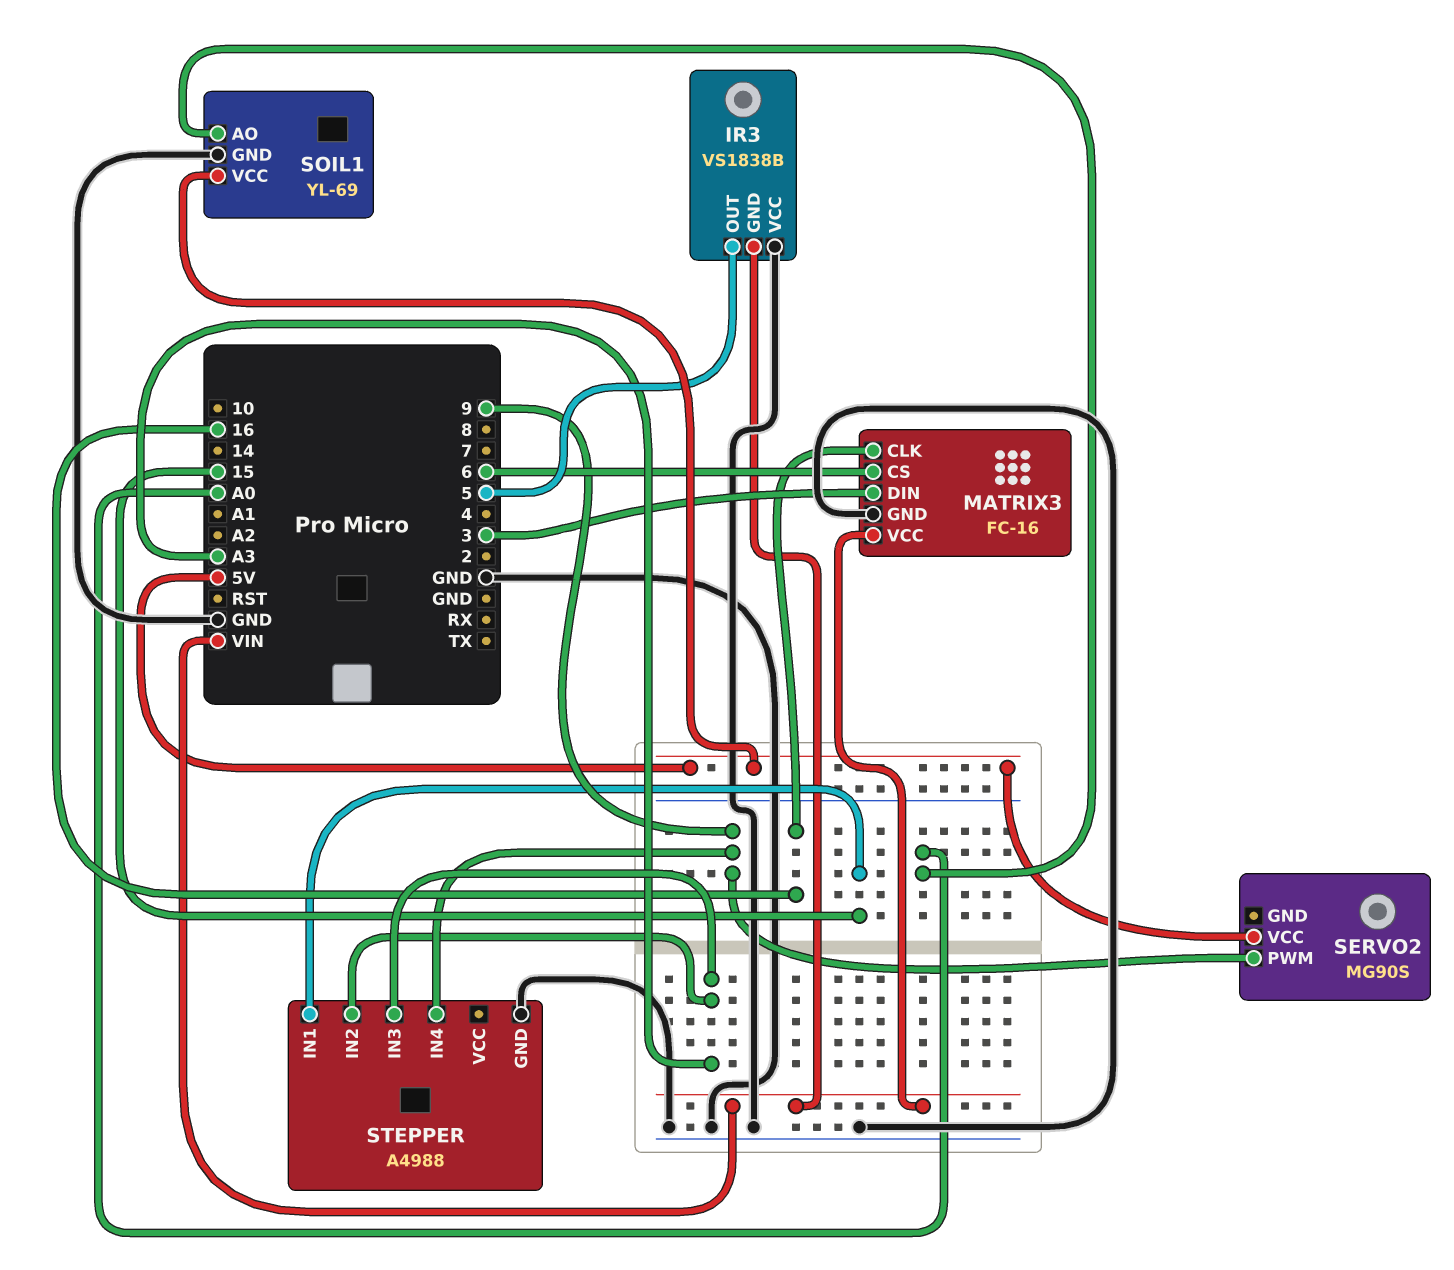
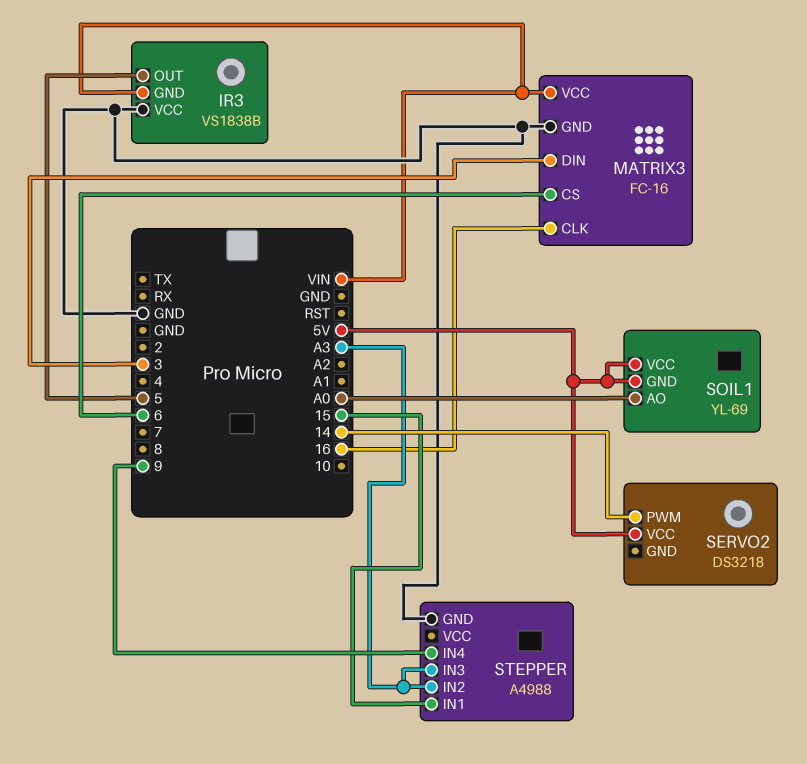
SERVO2: MG90S -> DS3218
SERVO2 pin PWM: 9 -> 14
SOIL1 pin GND: GND -> 5V

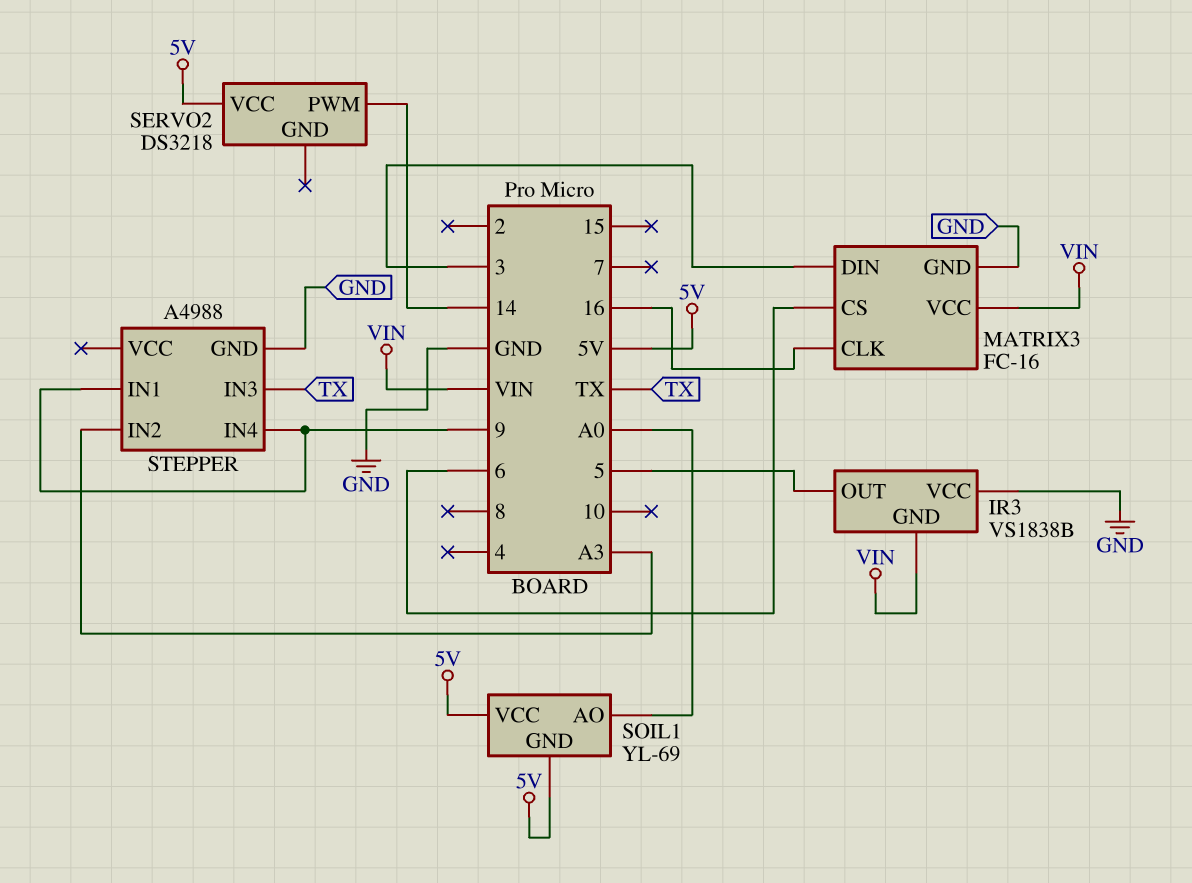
STEPPER pin IN1: 15 -> 9
STEPPER pin IN3: A3 -> TX

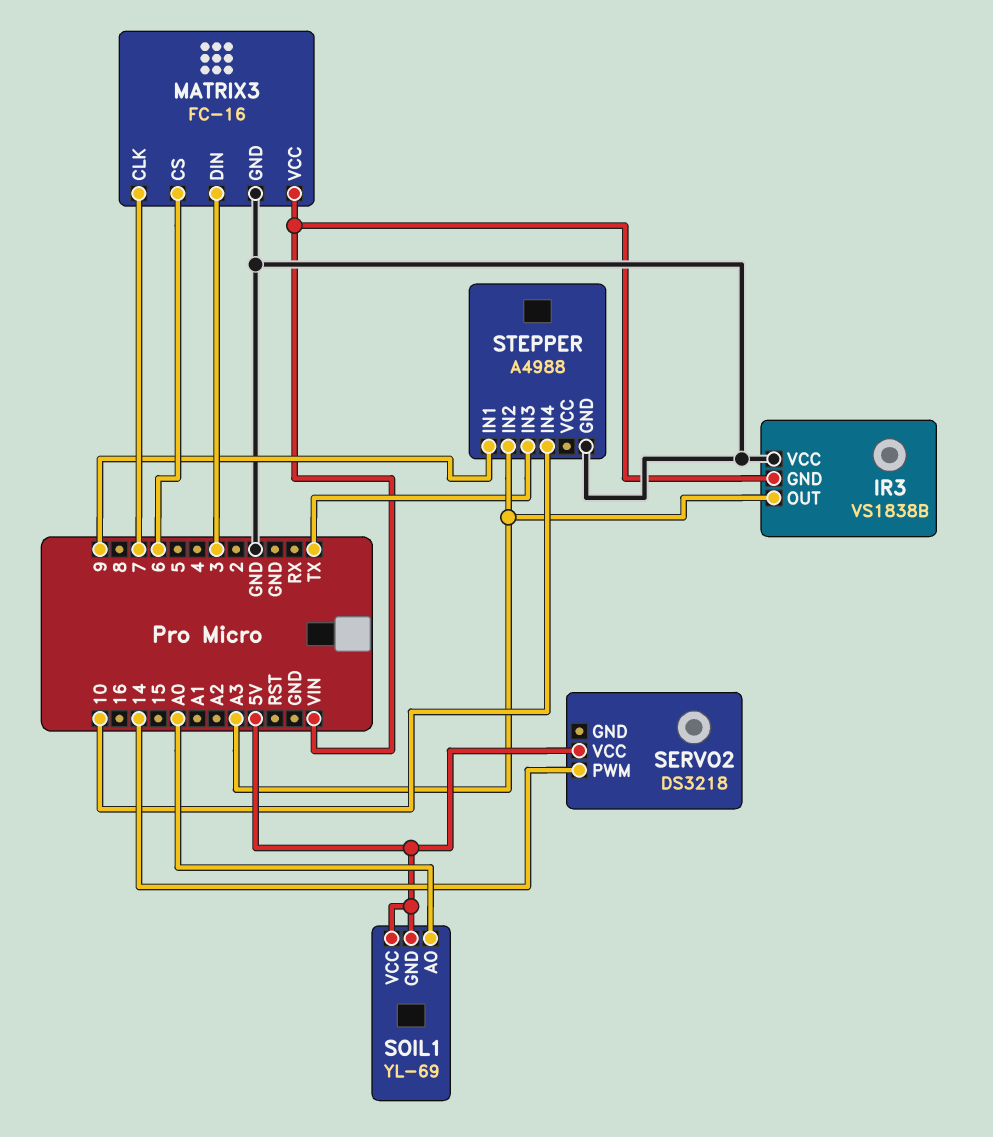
IR3 pin OUT: 5 -> A3
MATRIX3 pin CLK: 16 -> 7
STEPPER pin IN4: 9 -> 10

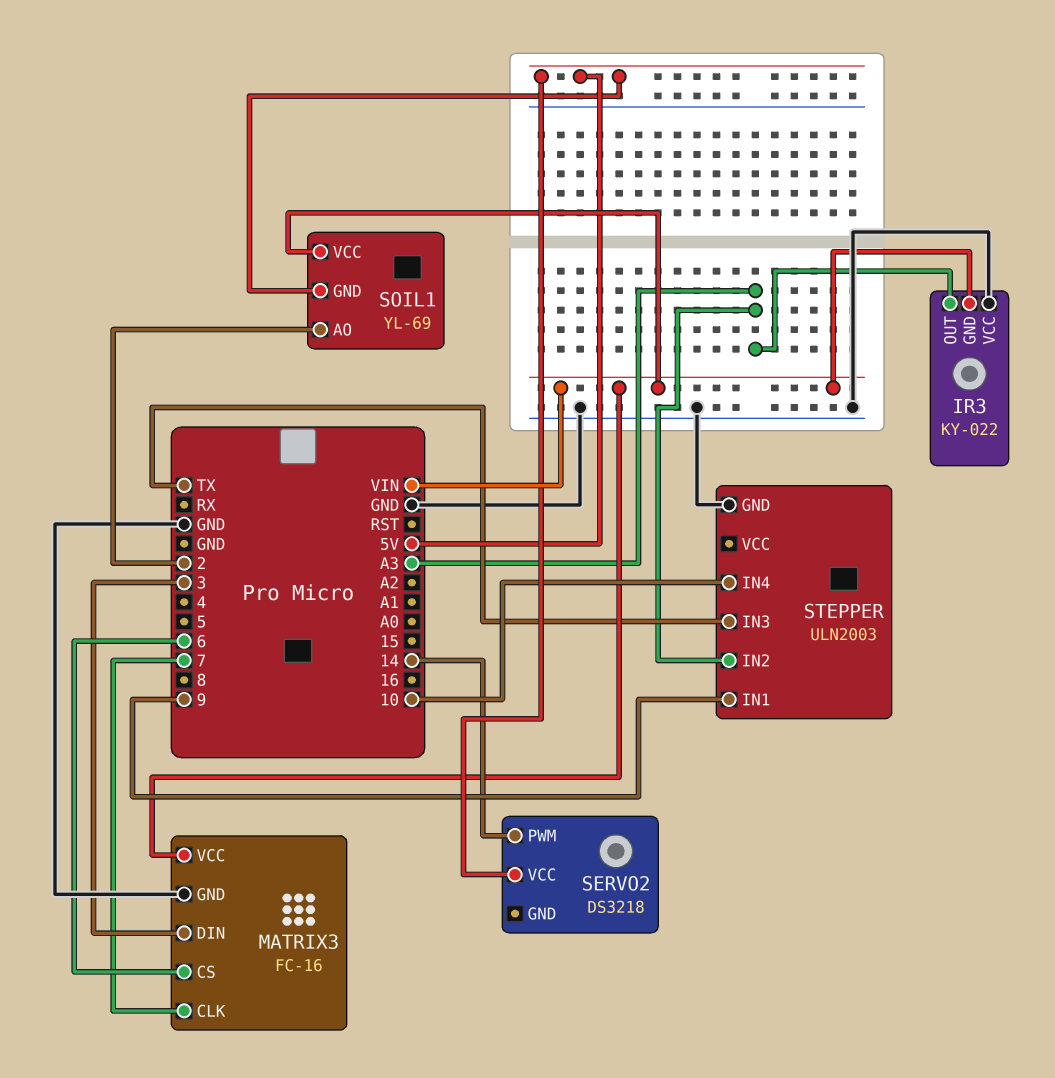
IR3: VS1838B -> KY-022
SOIL1 pin AO: A0 -> 2
SOIL1 pin VCC: 5V -> VIN
STEPPER: A4988 -> ULN2003

